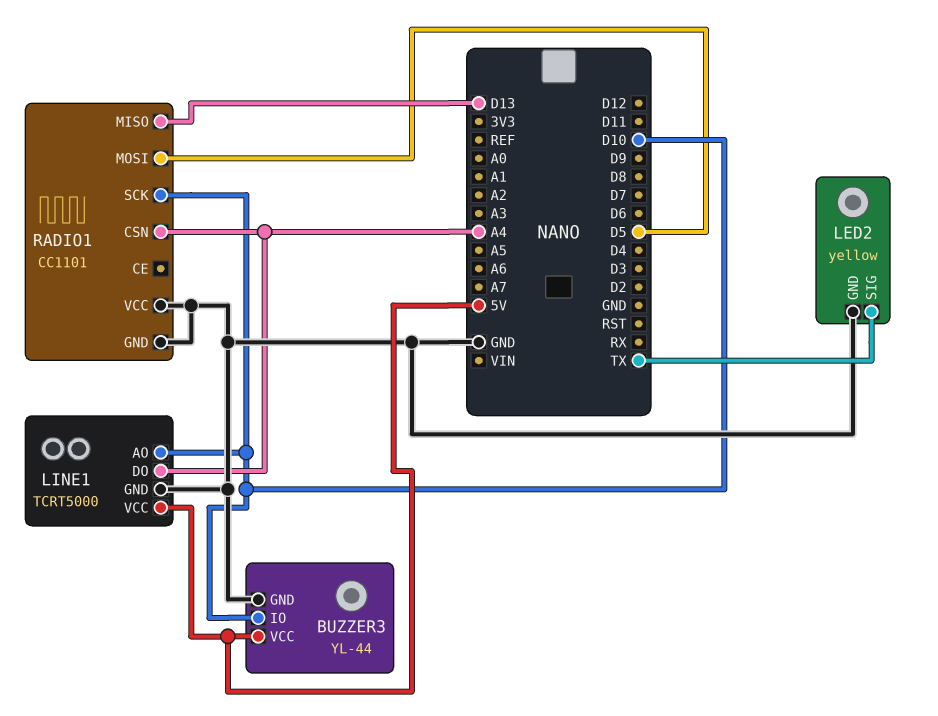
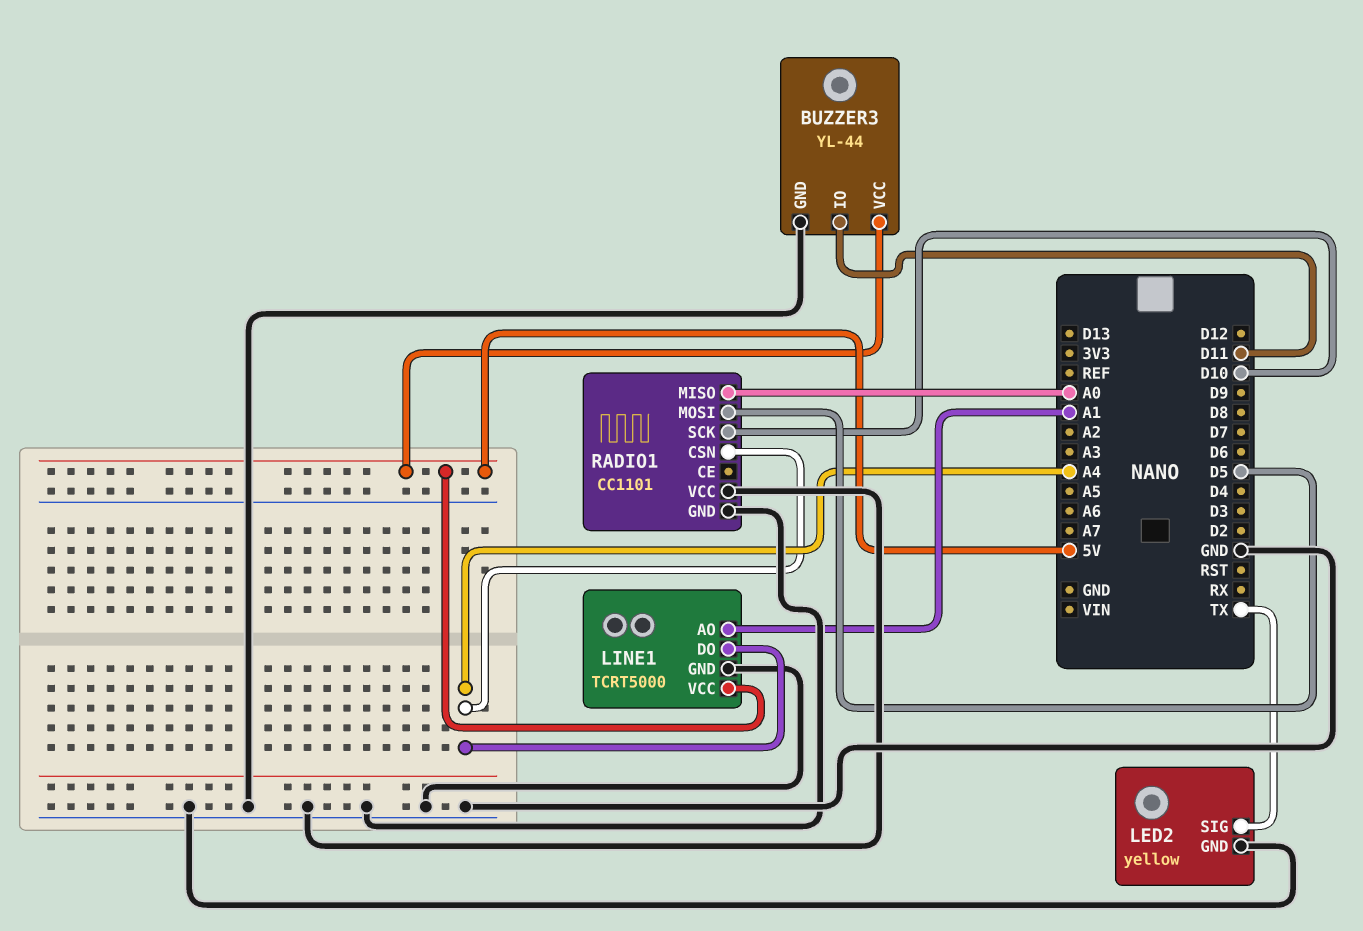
BUZZER3 pin IO: D10 -> D11
LINE1 pin AO: D10 -> A1
RADIO1 pin MISO: D13 -> A0

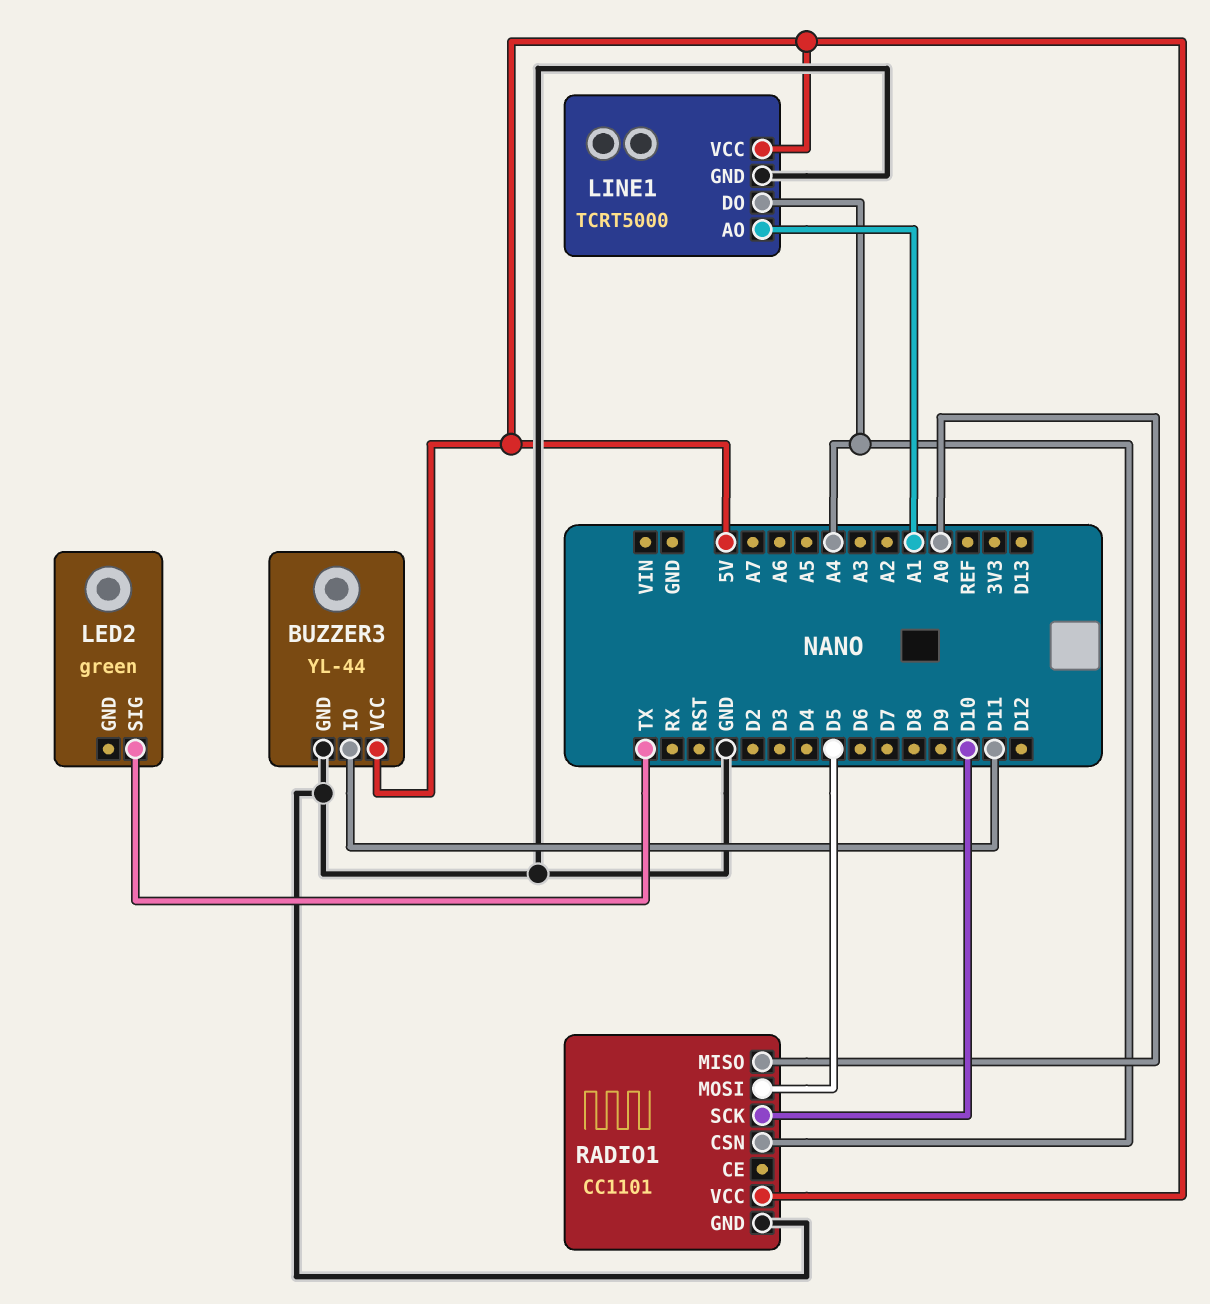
LED2: yellow -> green
LED2 pin GND: GND -> none
RADIO1 pin VCC: GND -> 5V

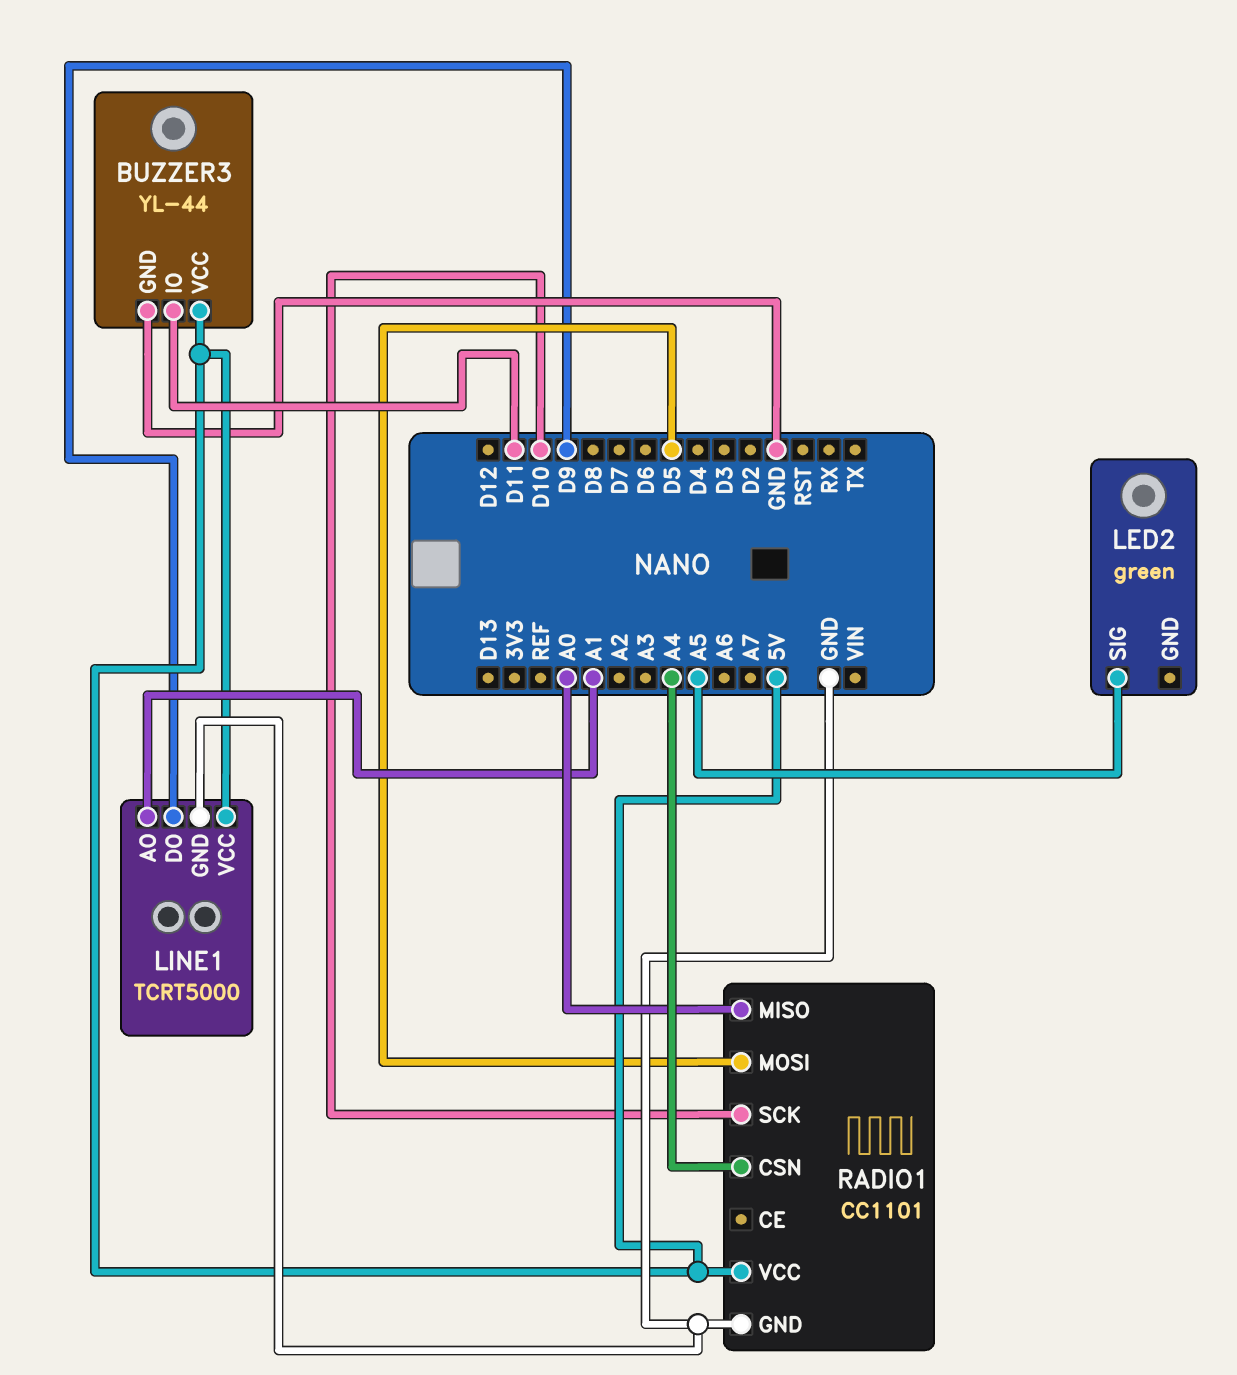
LED2 pin SIG: TX -> A5
LINE1 pin DO: A4 -> D9

